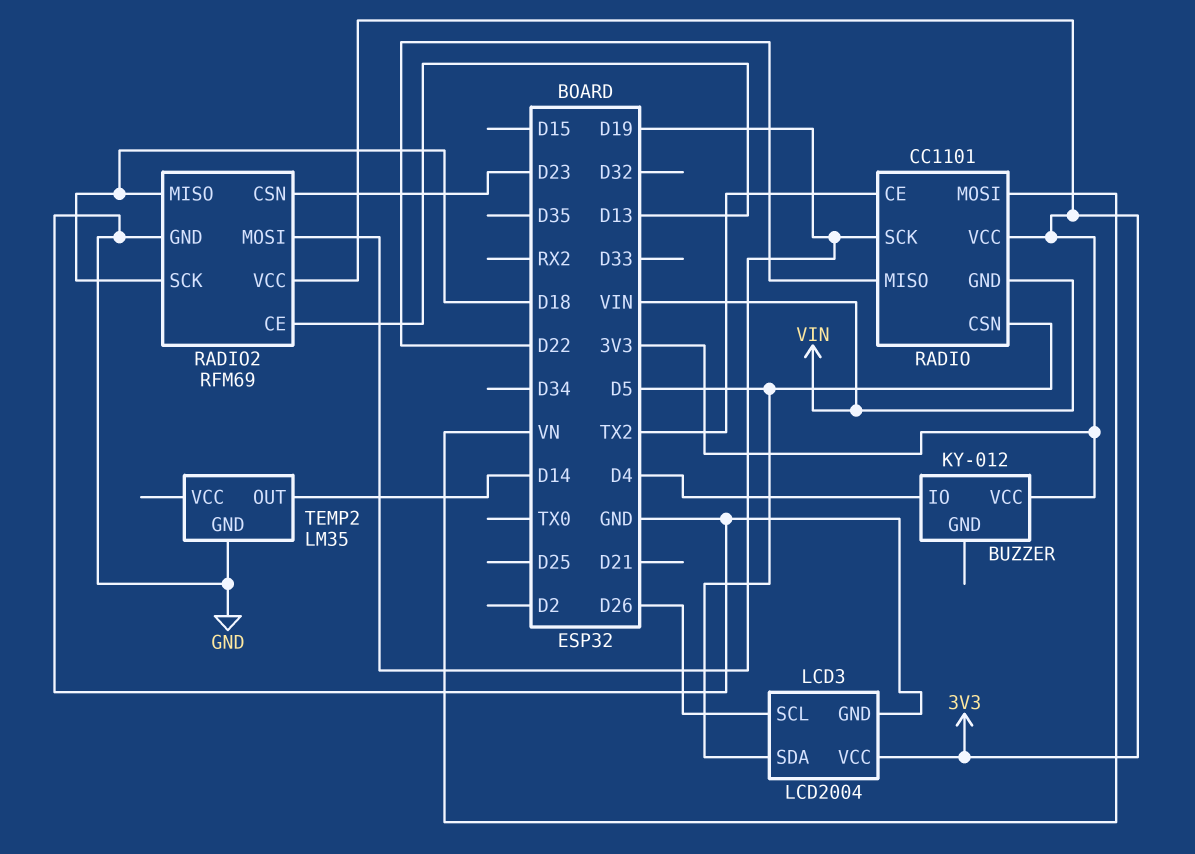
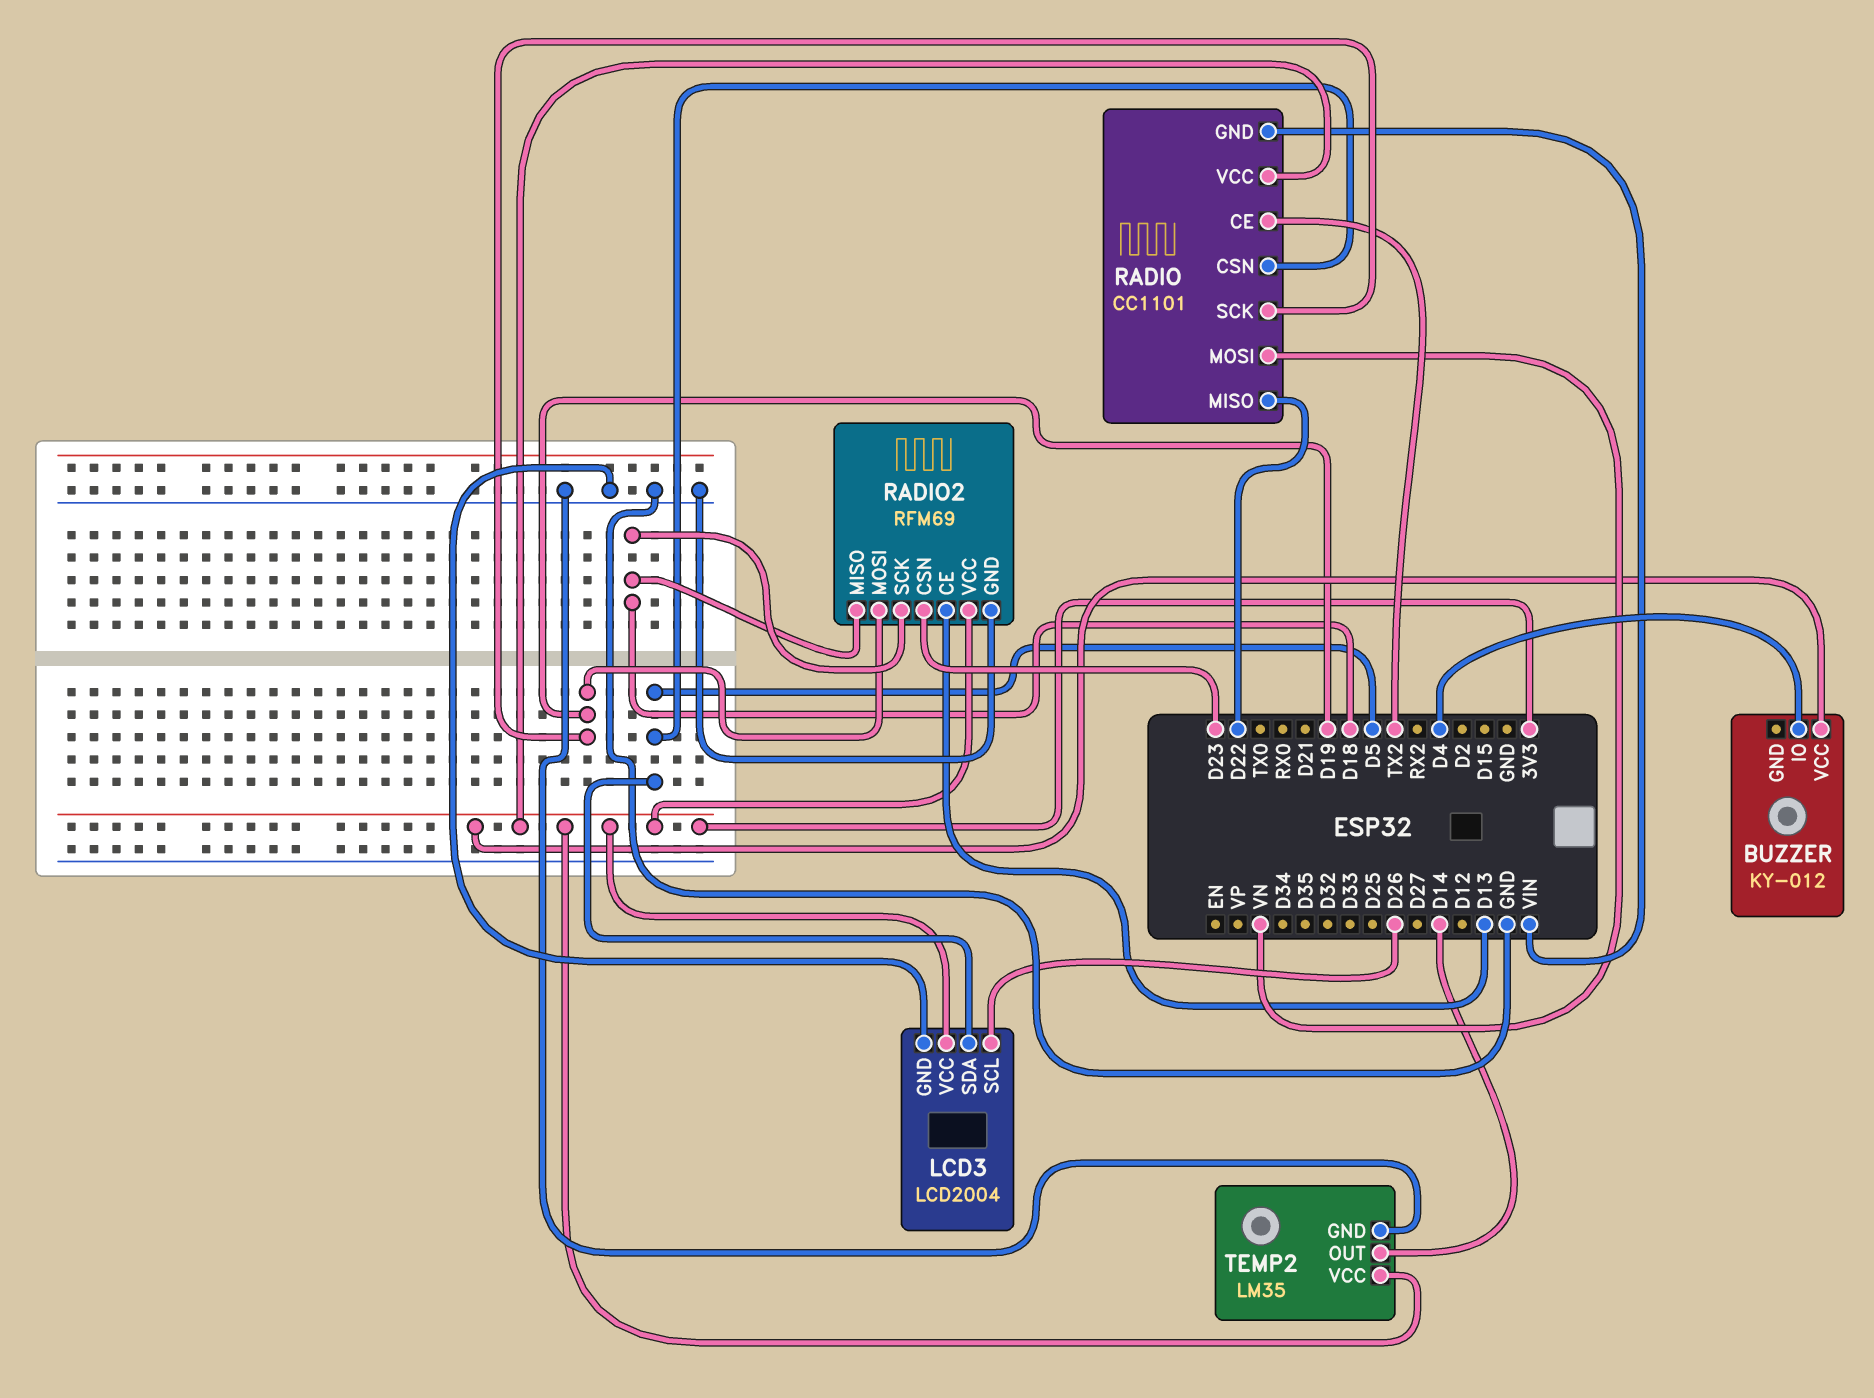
TEMP2 pin VCC: none -> 3V3

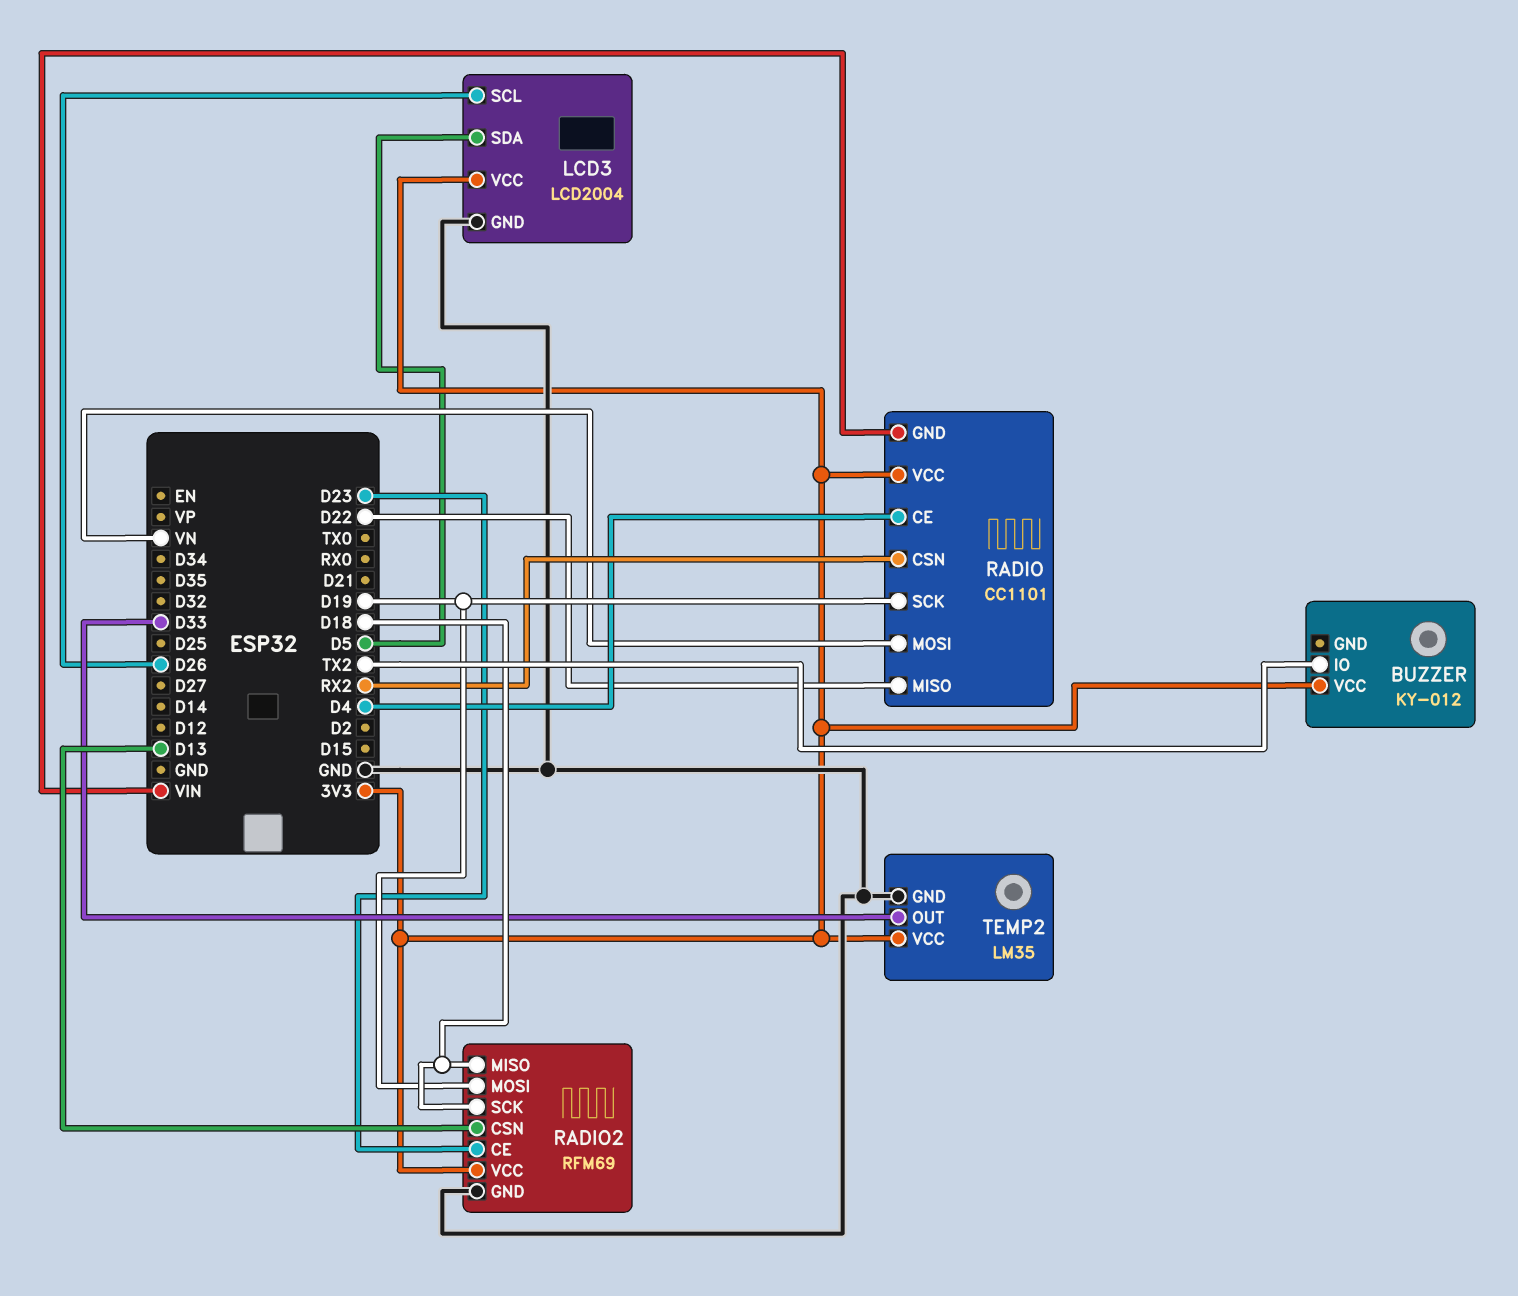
BUZZER pin IO: D4 -> TX2
RADIO pin CE: TX2 -> D4
RADIO pin CSN: D5 -> RX2
RADIO2 pin CE: D13 -> D23
RADIO2 pin CSN: D23 -> D13
TEMP2 pin OUT: D14 -> D33

